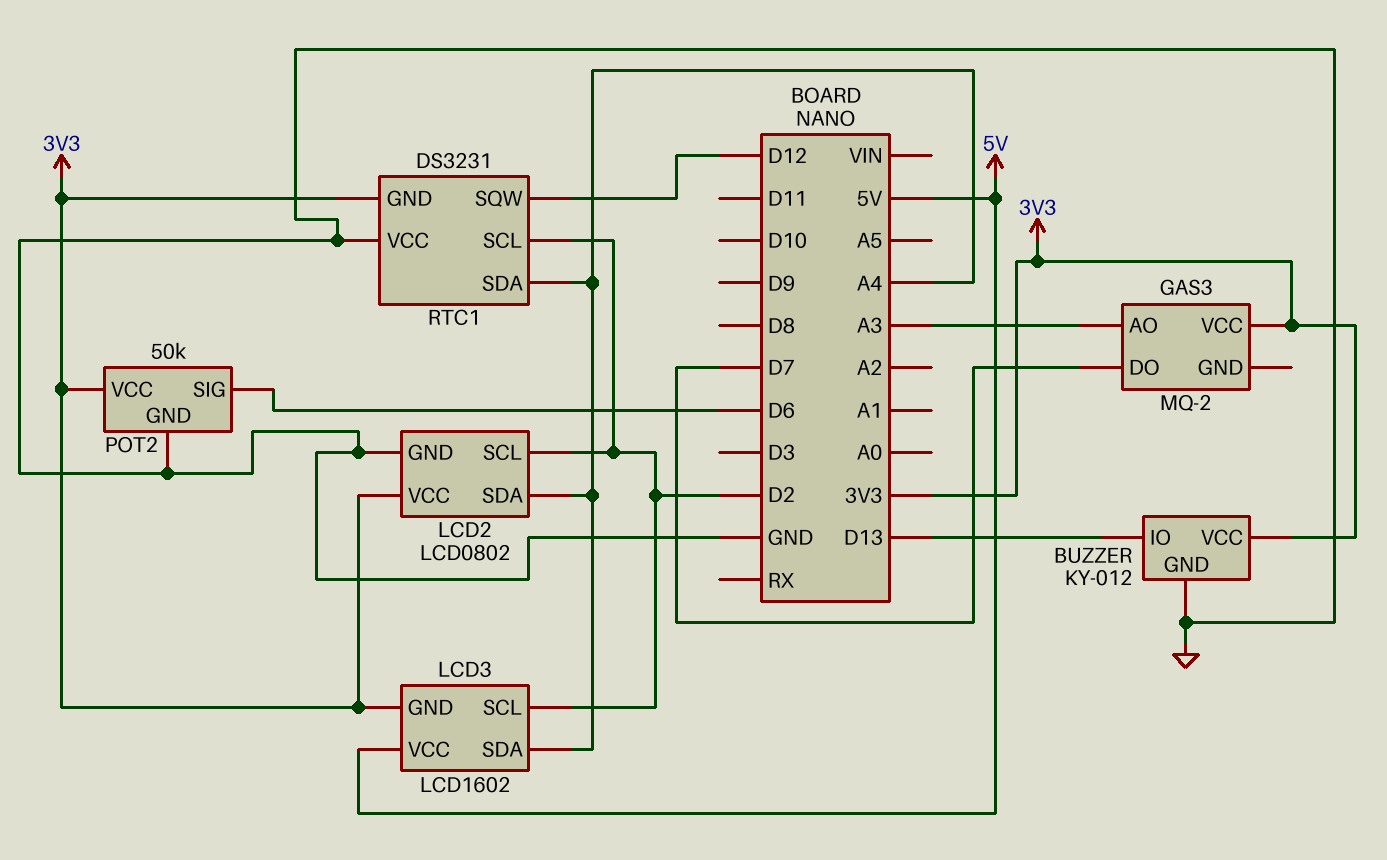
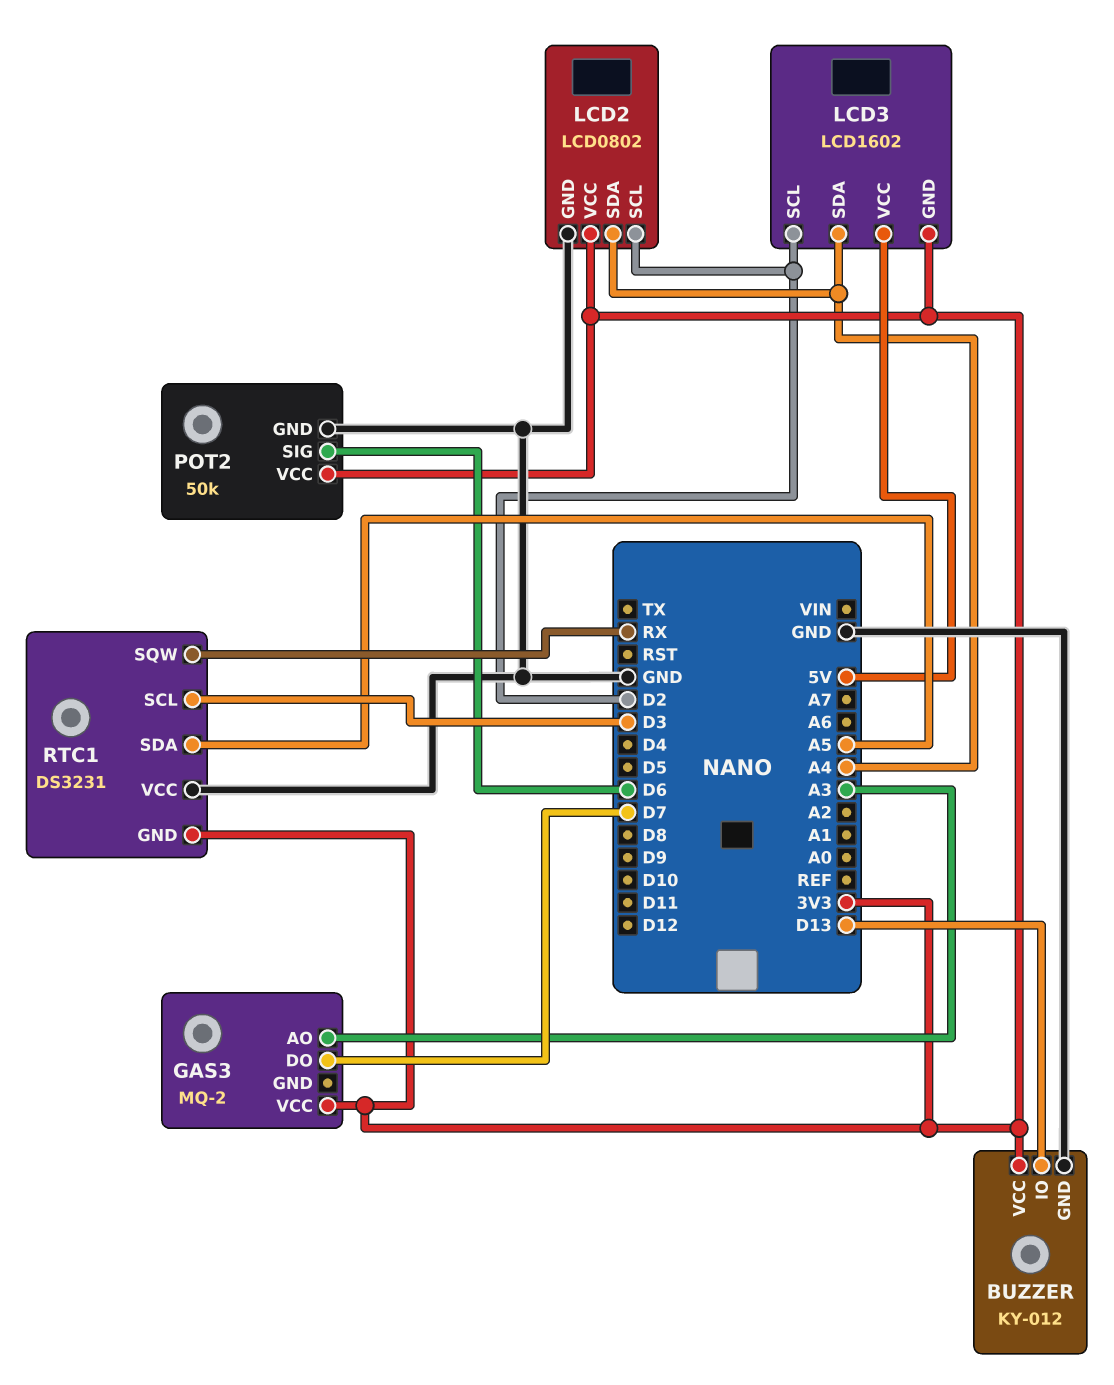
RTC1 pin SCL: D2 -> D3
RTC1 pin SDA: A4 -> A5
RTC1 pin SQW: D12 -> RX

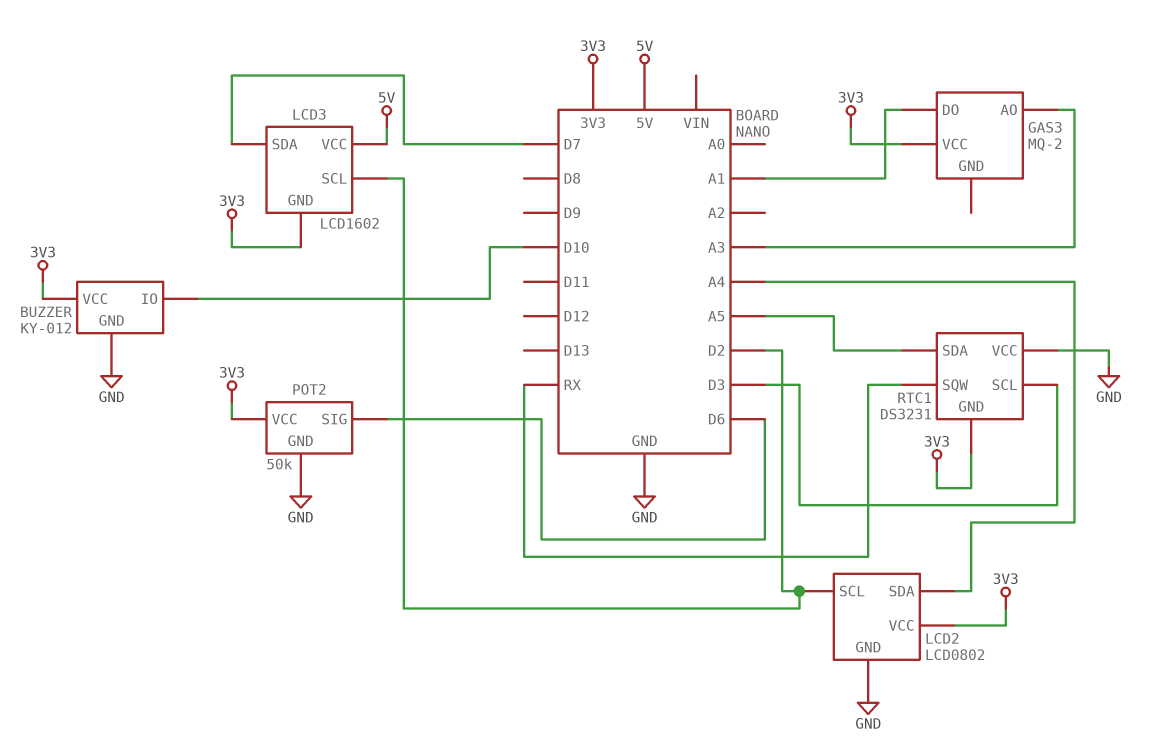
BUZZER pin IO: D13 -> D10
GAS3 pin DO: D7 -> A1
LCD3 pin SDA: A4 -> D7

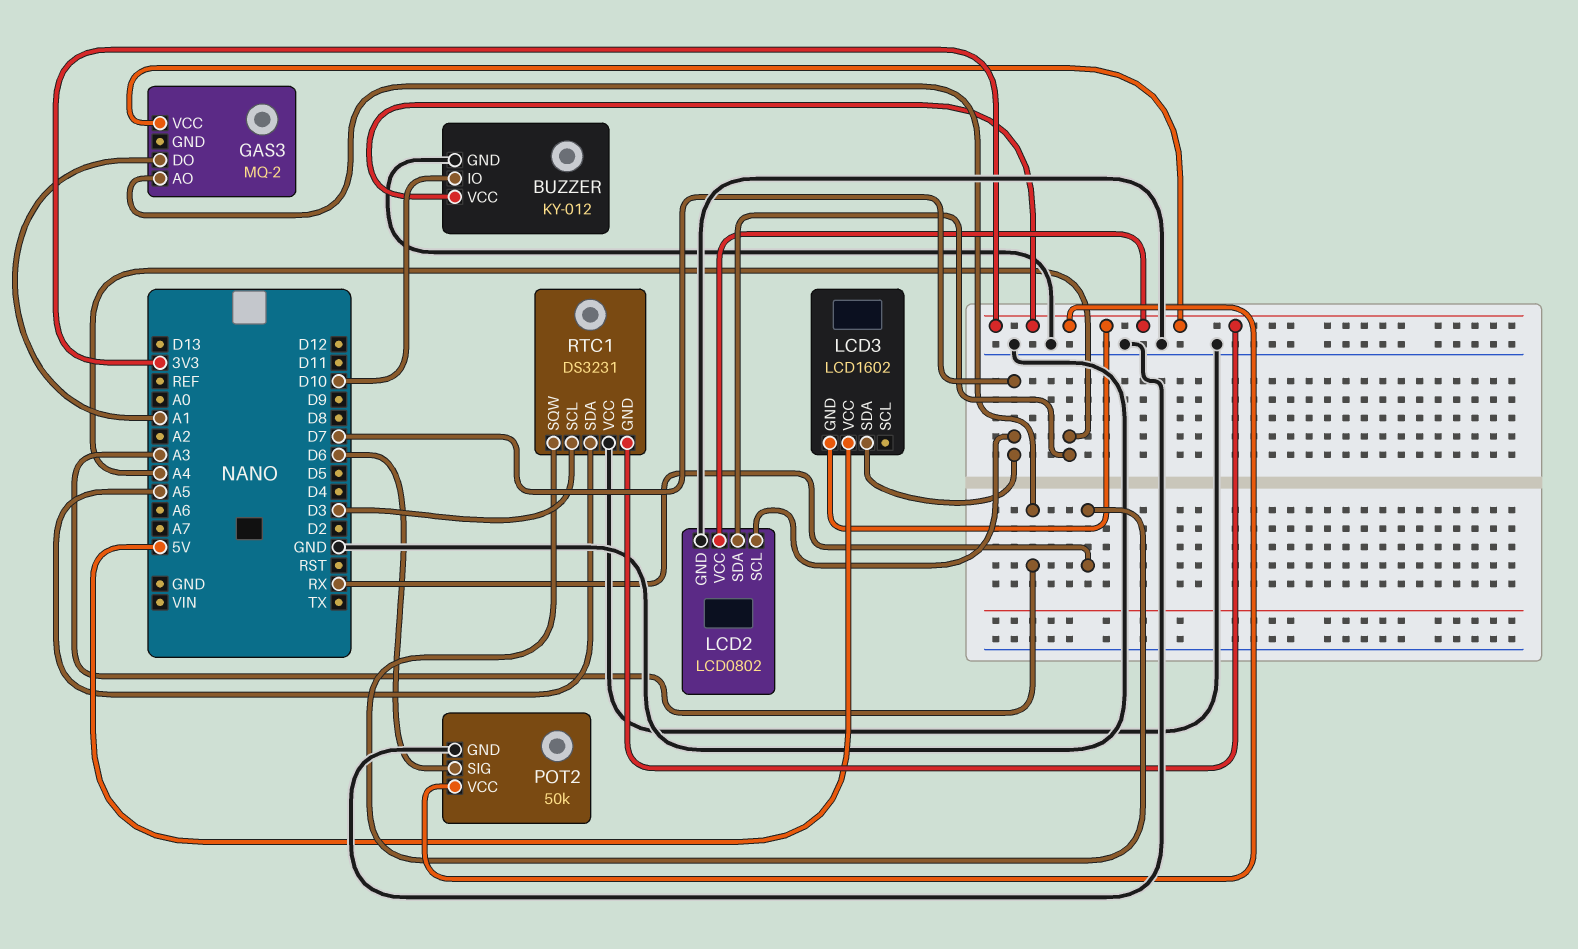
LCD2 pin SCL: D2 -> D7
LCD3 pin SCL: D2 -> none

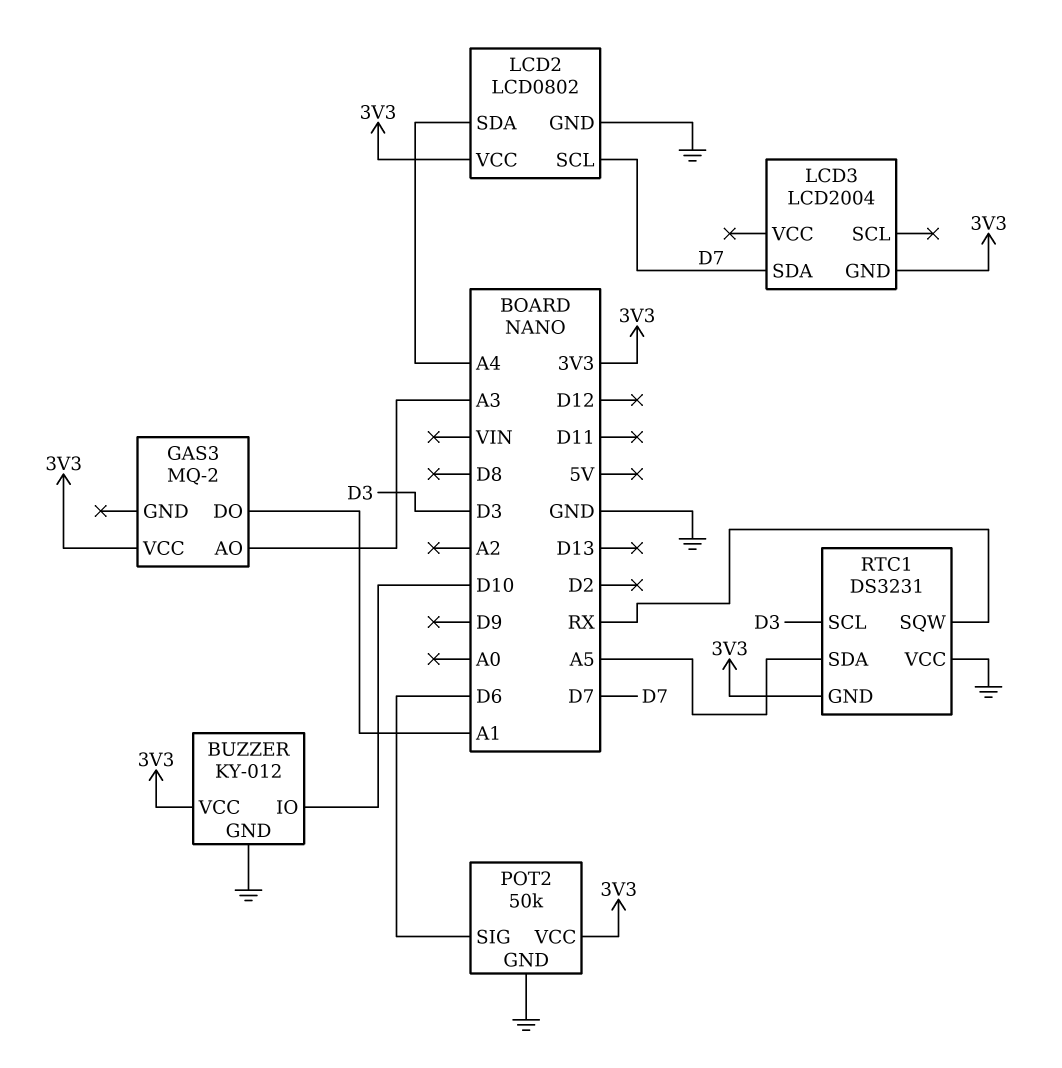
LCD3: LCD1602 -> LCD2004
LCD3 pin VCC: 5V -> none

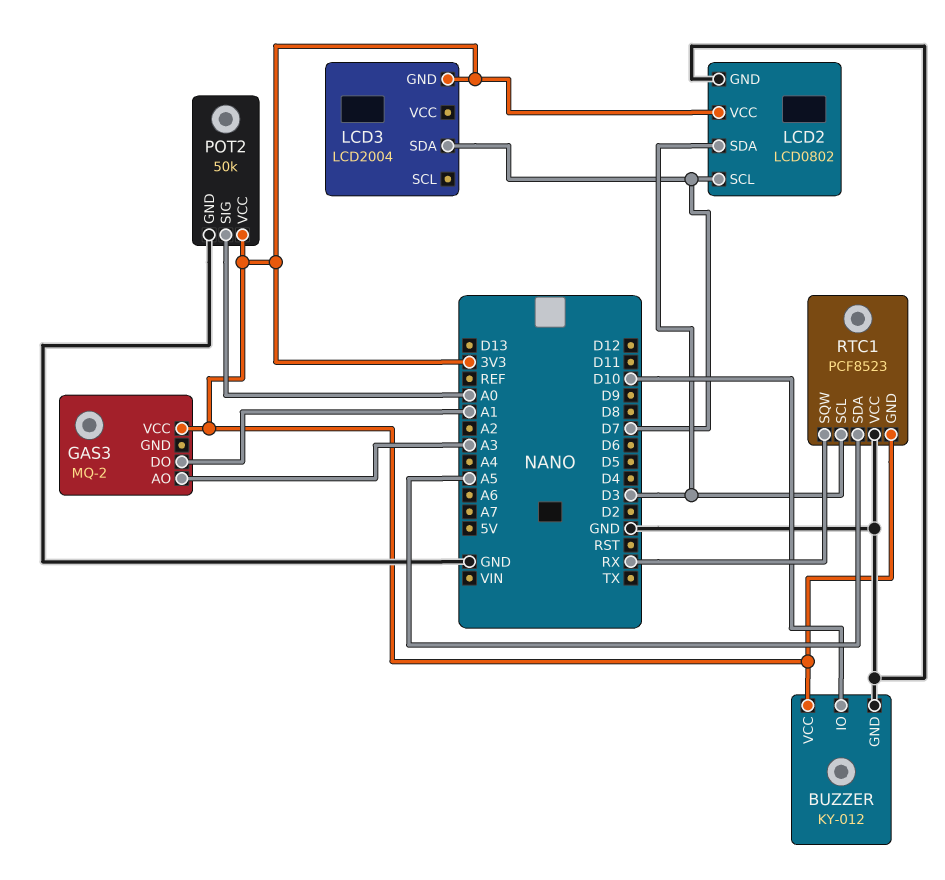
LCD2 pin SDA: A4 -> D3
POT2 pin SIG: D6 -> A0
RTC1: DS3231 -> PCF8523

